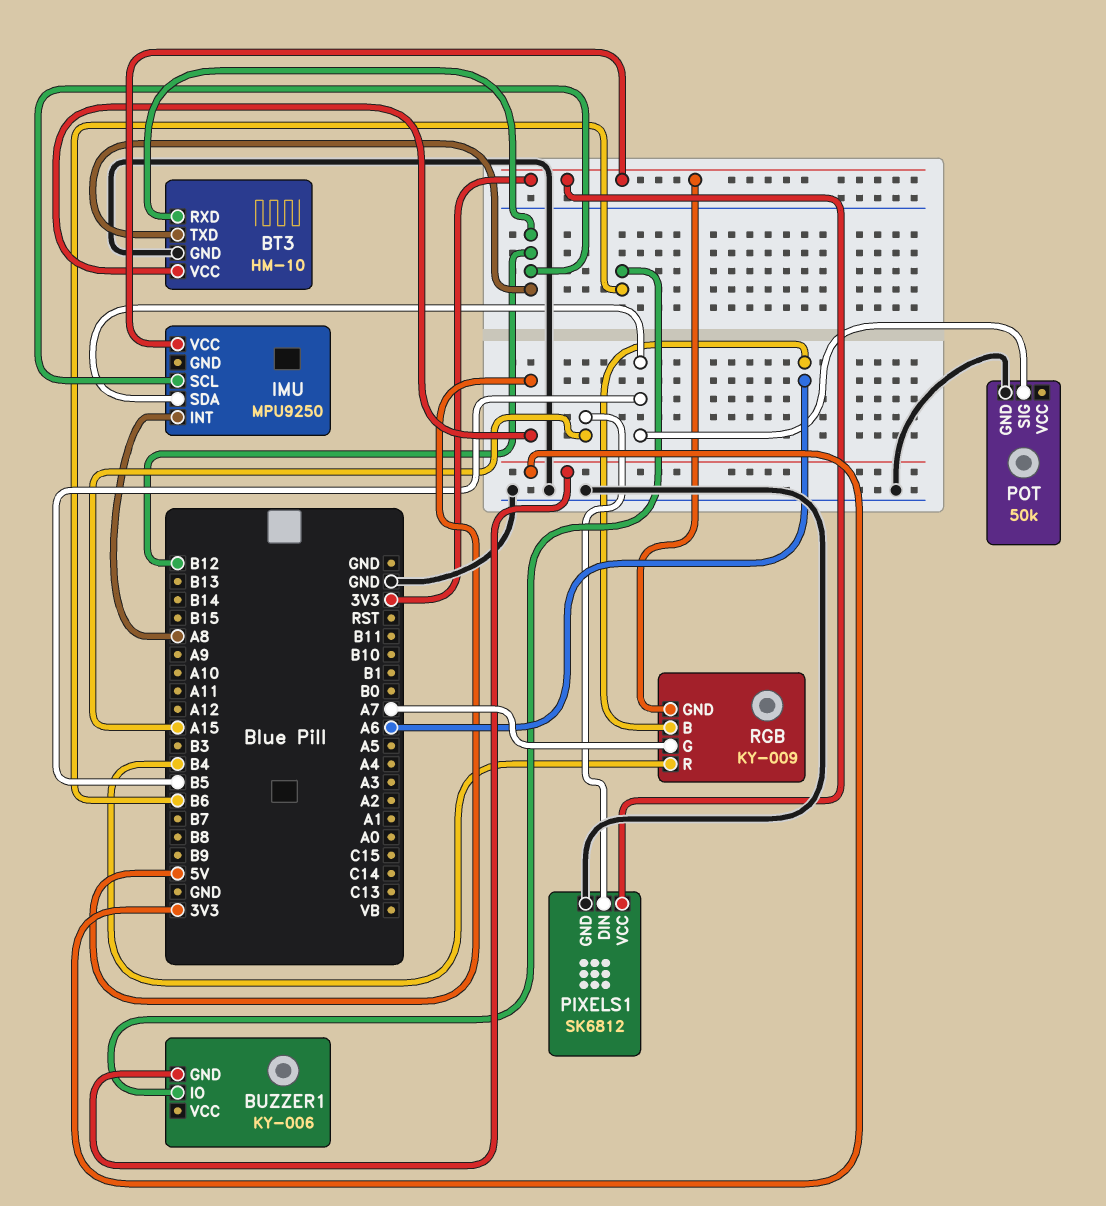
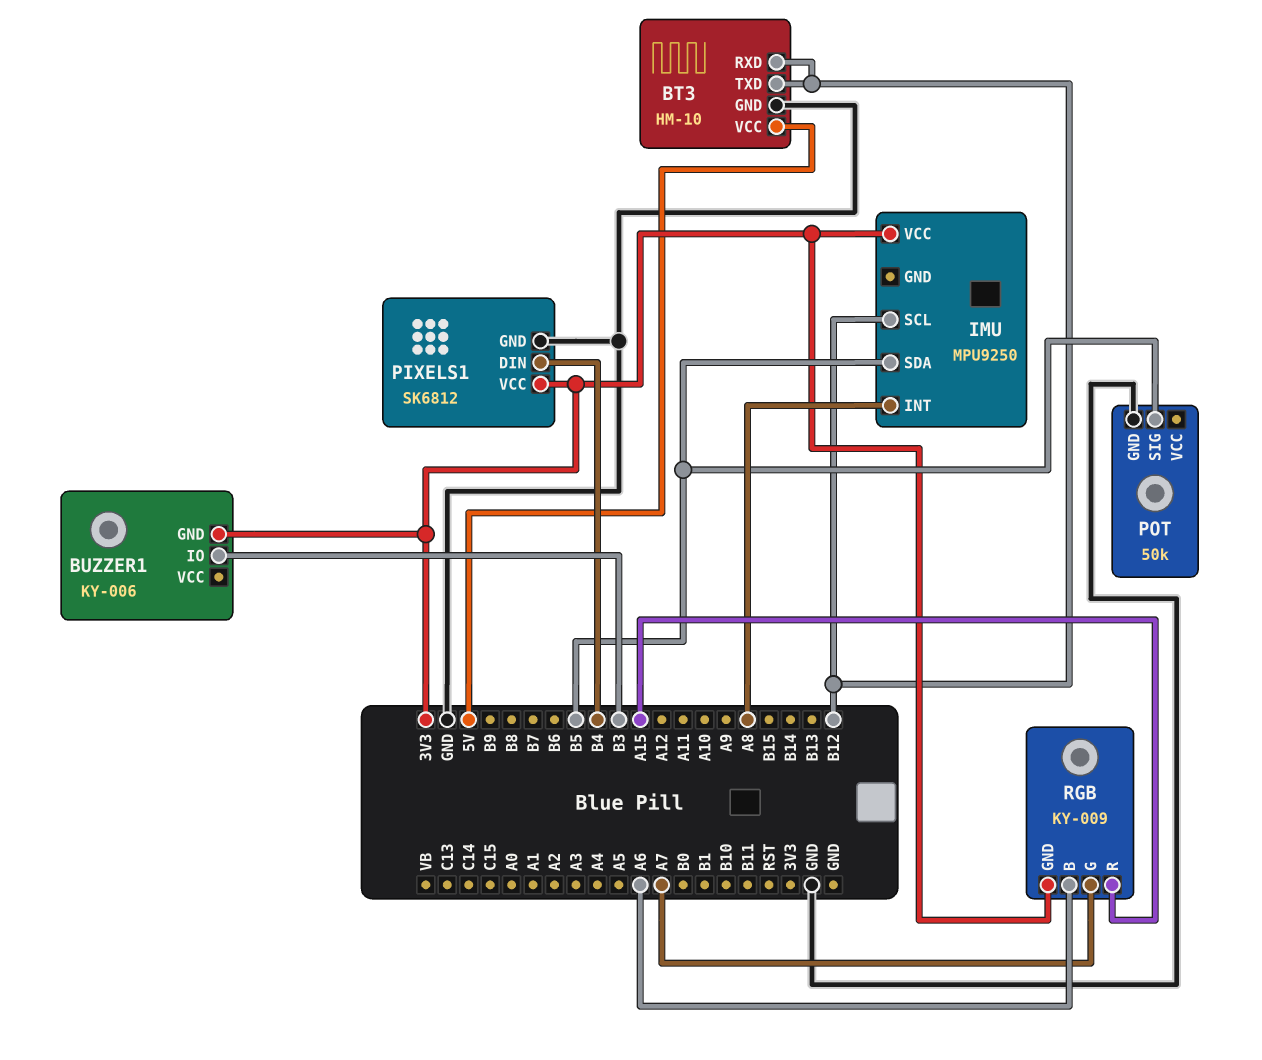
BUZZER1 pin IO: B6 -> B3
PIXELS1 pin DIN: A15 -> B4
RGB pin R: B4 -> A15

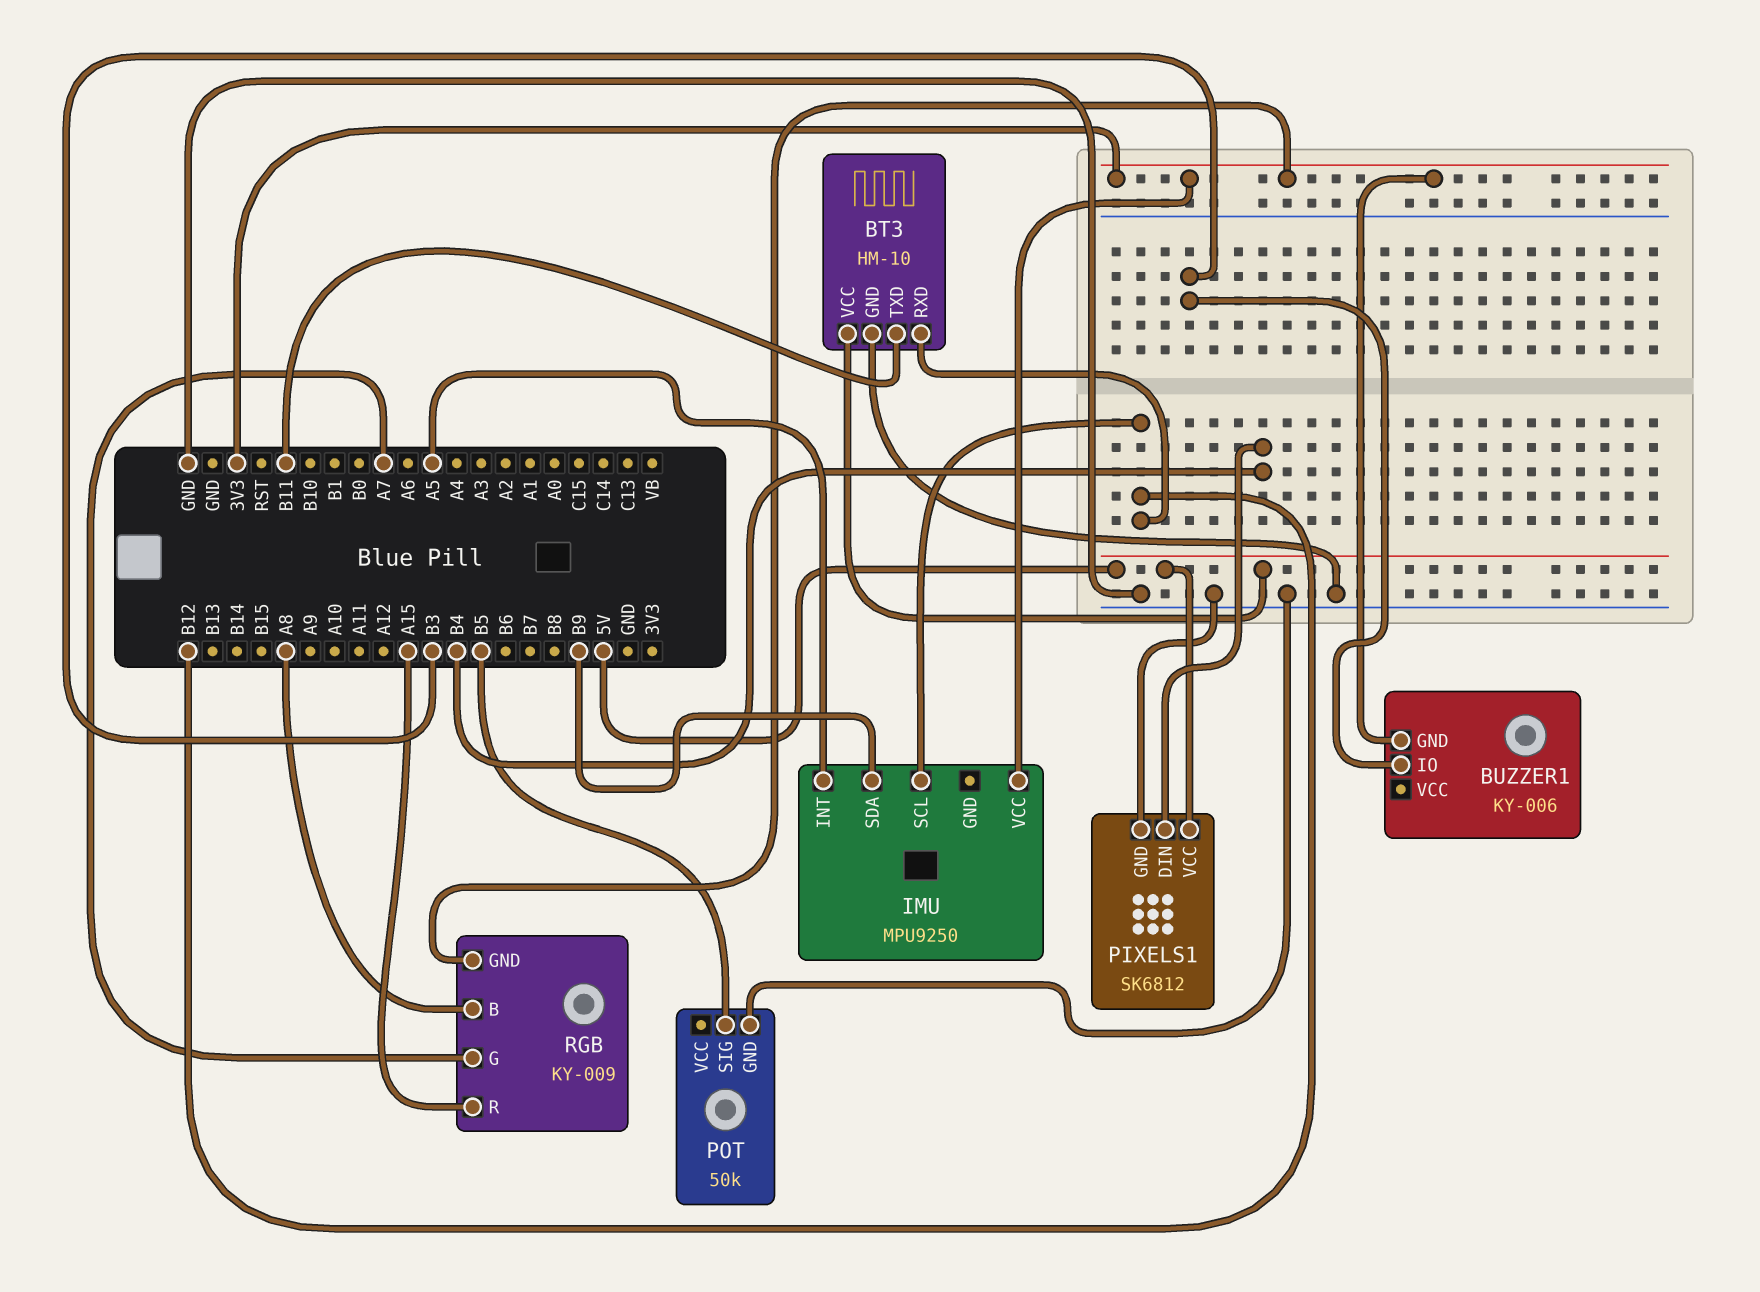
BT3 pin TXD: B12 -> B11
IMU pin INT: A8 -> A5
IMU pin SDA: B5 -> B9
PIXELS1 pin VCC: 3V3 -> 5V
RGB pin B: A6 -> A8

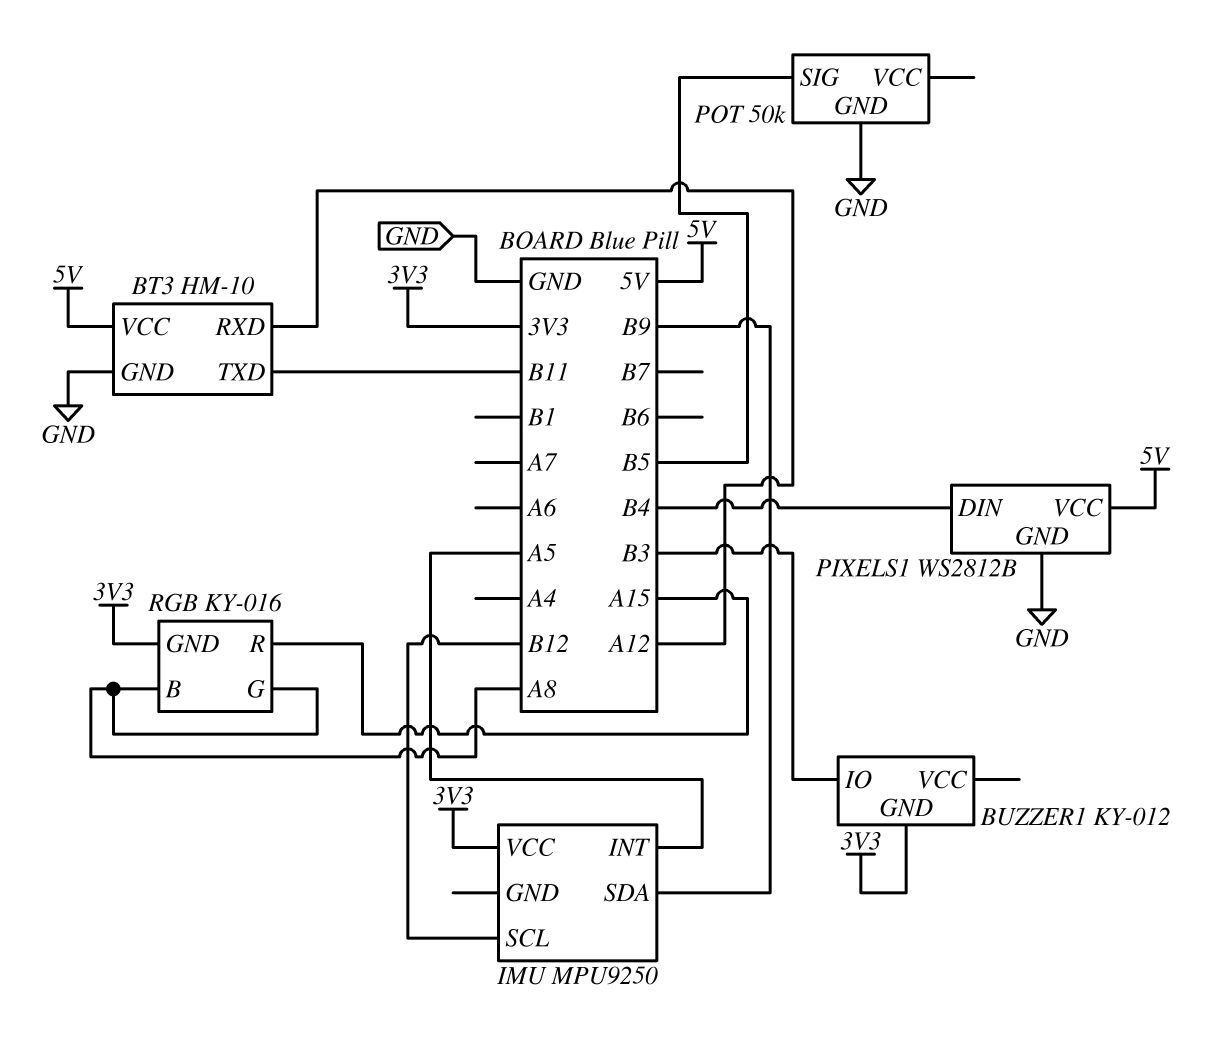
BT3 pin RXD: B12 -> A12
BUZZER1: KY-006 -> KY-012
PIXELS1: SK6812 -> WS2812B
RGB: KY-009 -> KY-016
RGB pin G: A7 -> A8

